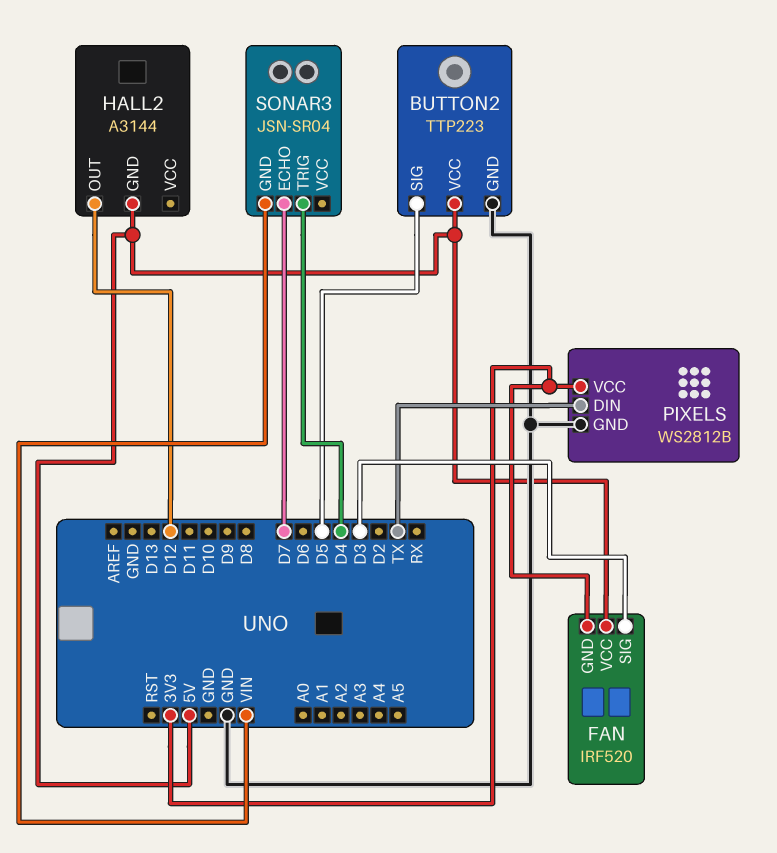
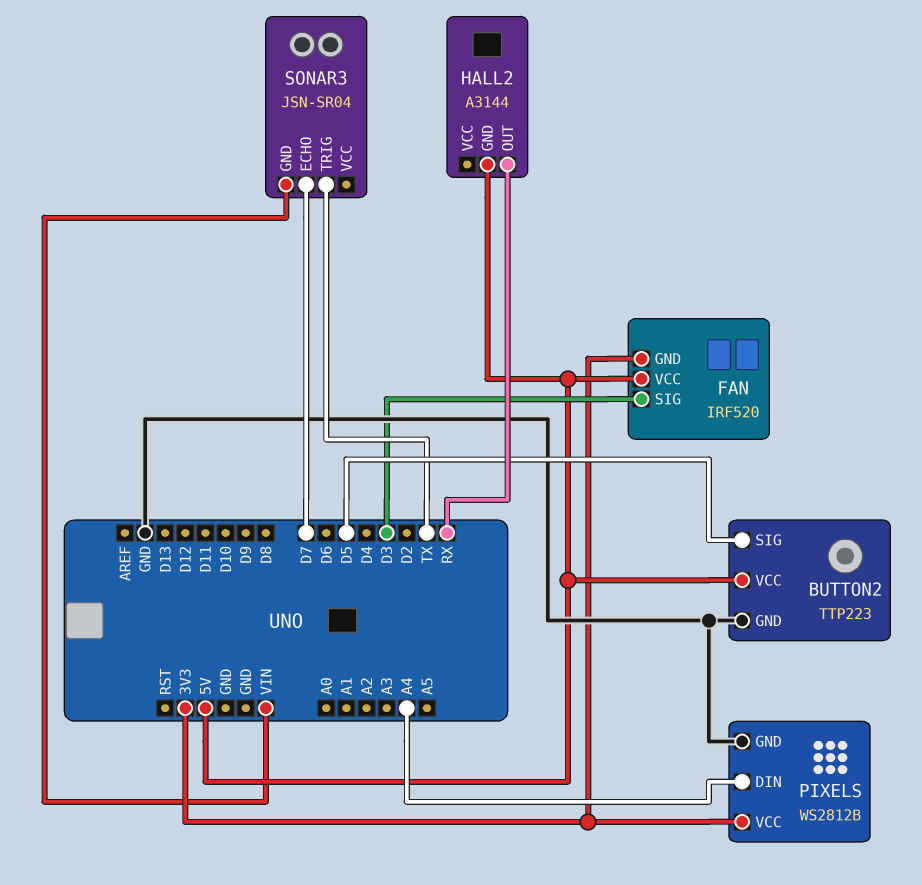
HALL2 pin OUT: D12 -> RX
PIXELS pin DIN: TX -> A4
SONAR3 pin TRIG: D4 -> TX

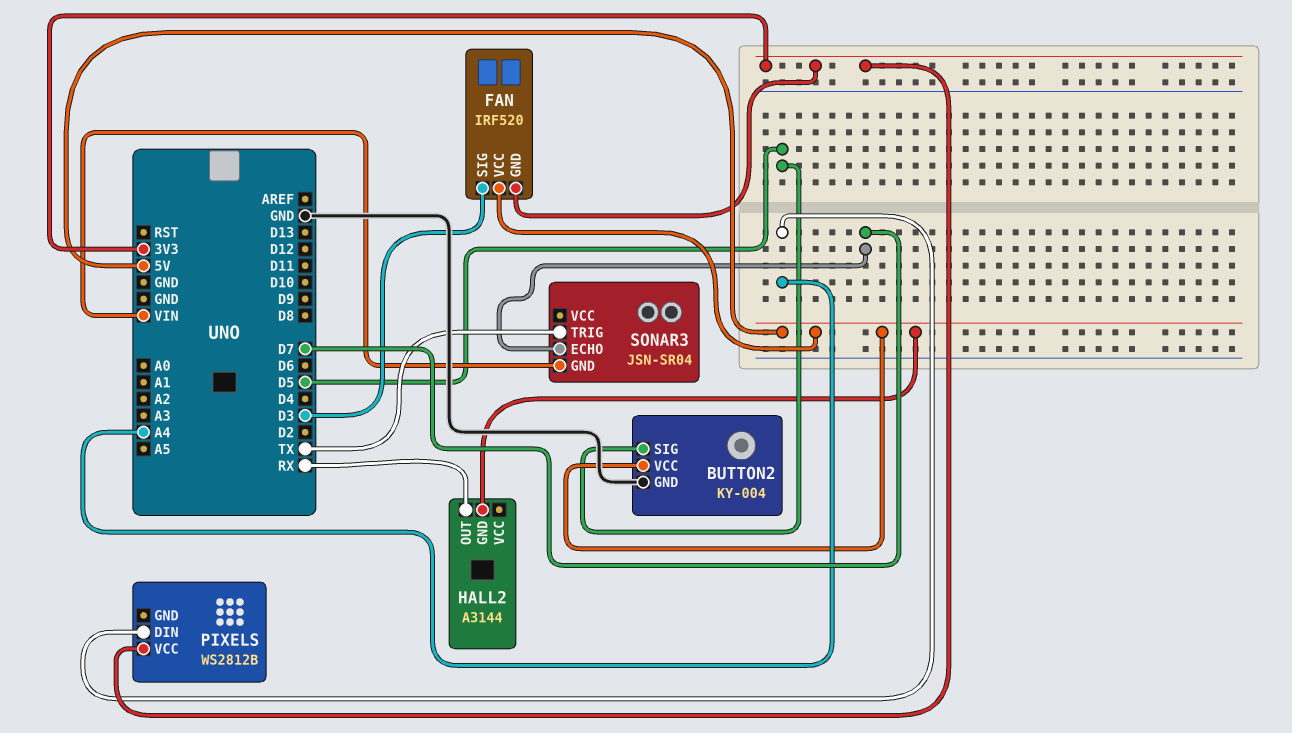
BUTTON2: TTP223 -> KY-004
PIXELS pin GND: GND -> none

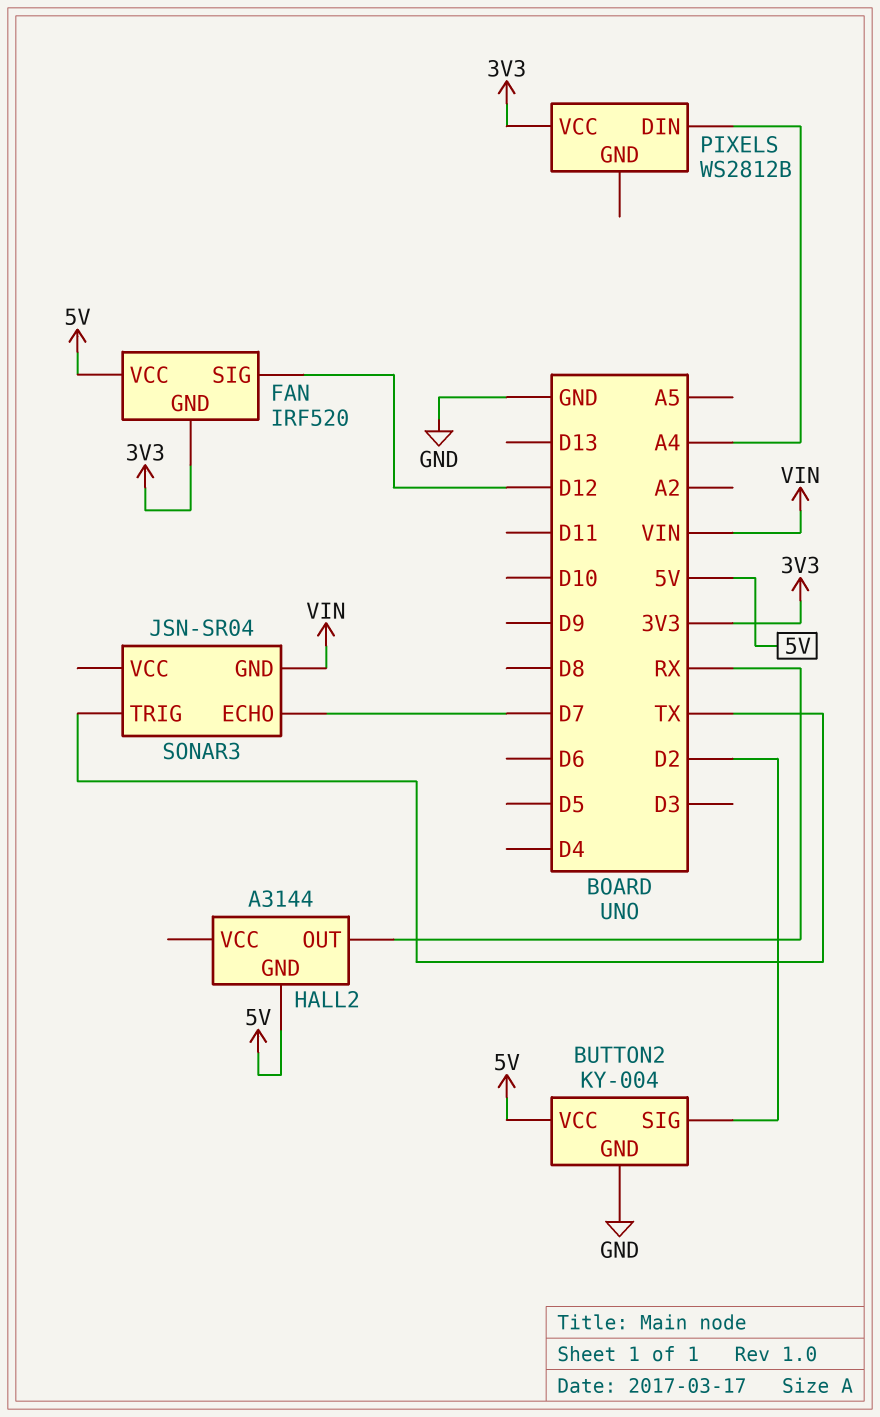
BUTTON2 pin SIG: D5 -> D2
FAN pin SIG: D3 -> D12

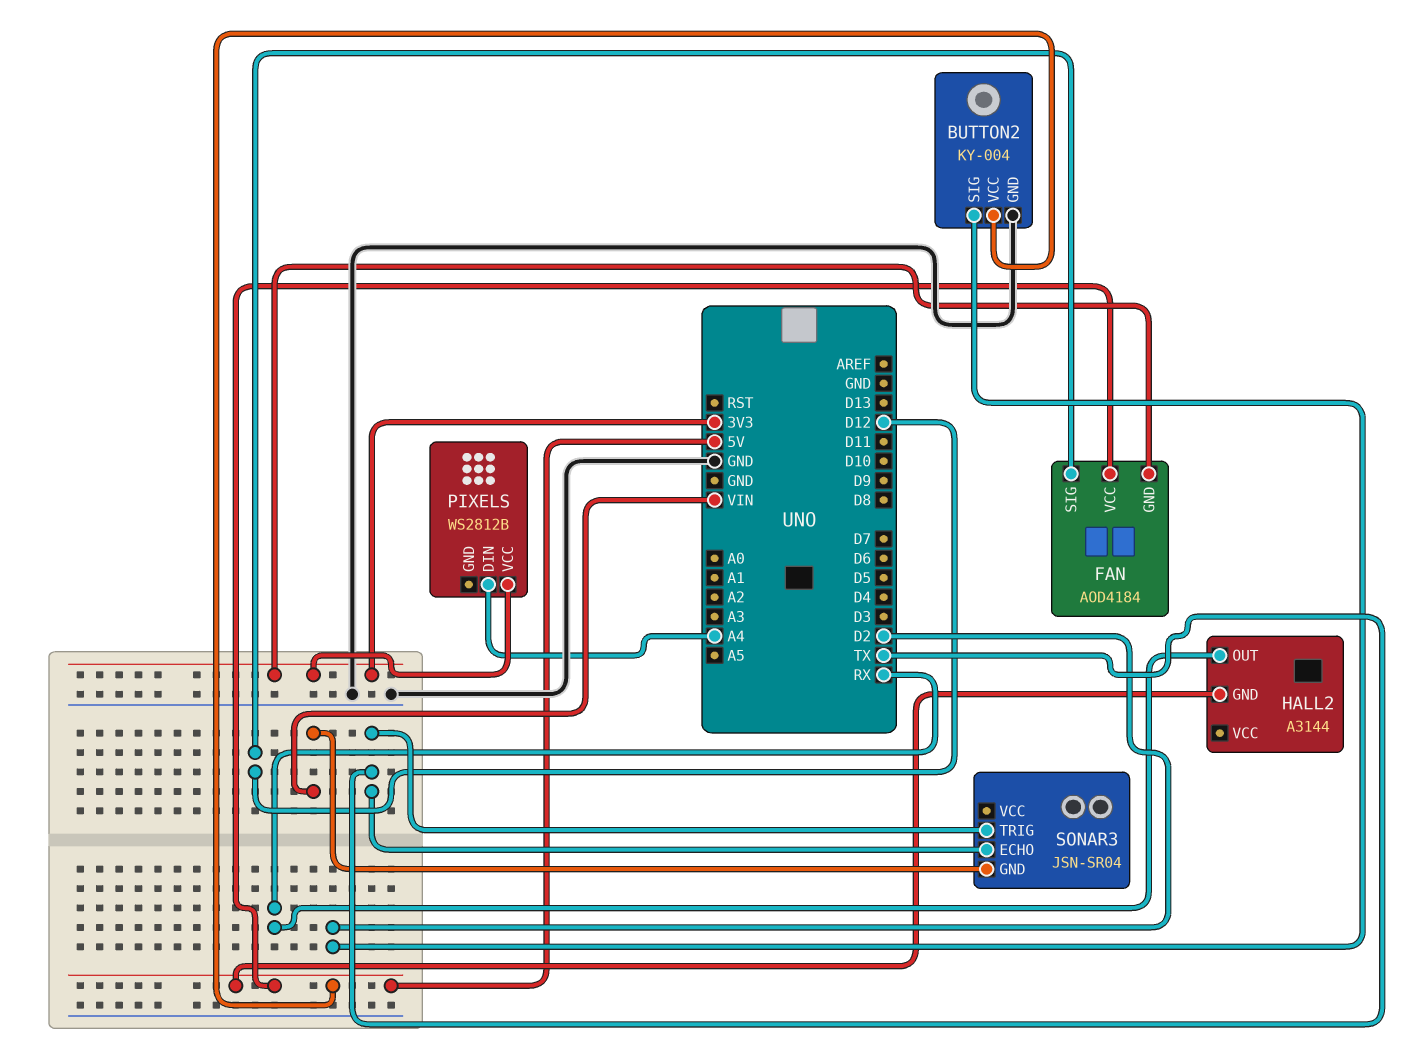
FAN: IRF520 -> AOD4184
SONAR3 pin ECHO: D7 -> TX

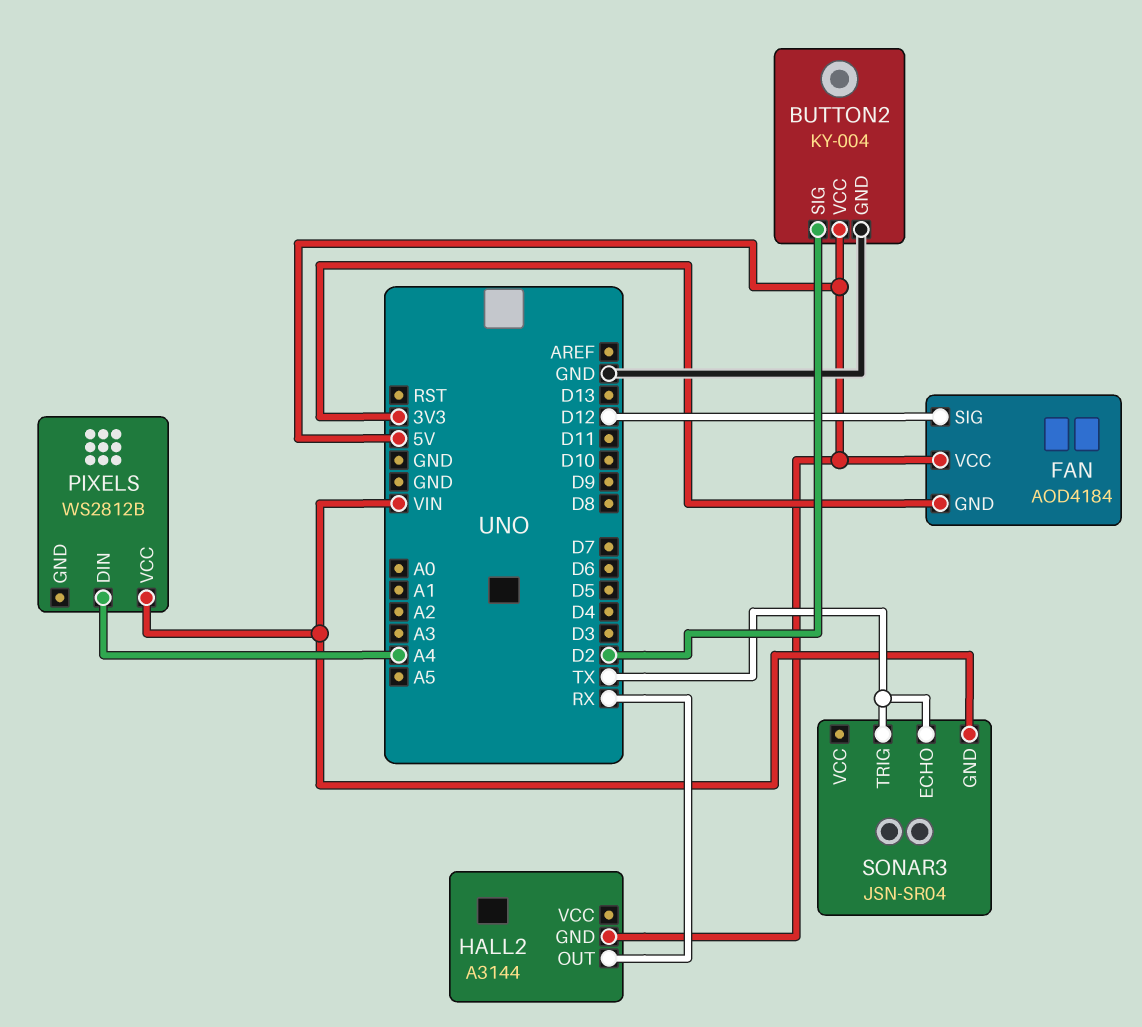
PIXELS pin VCC: 3V3 -> VIN

